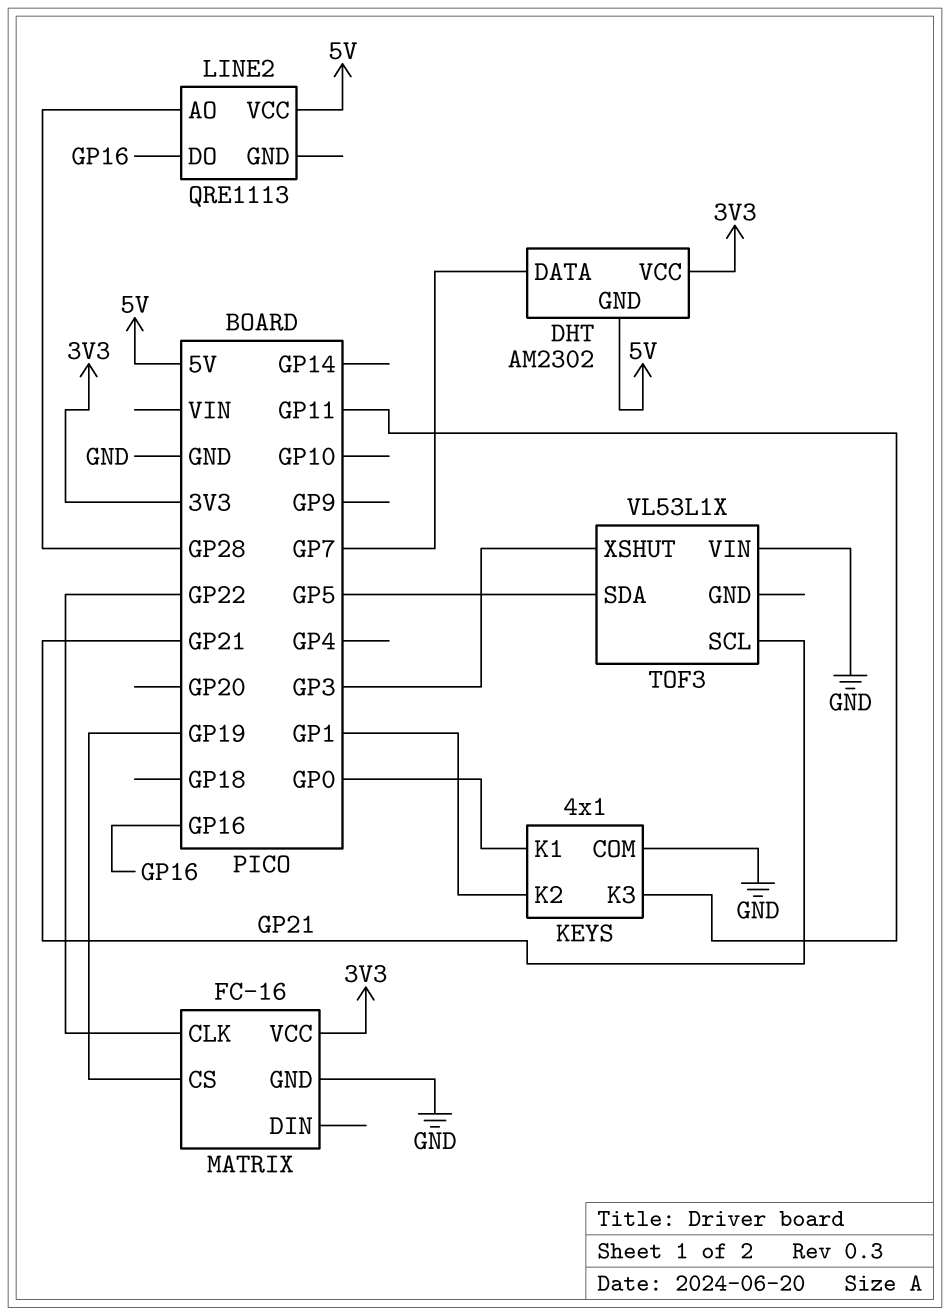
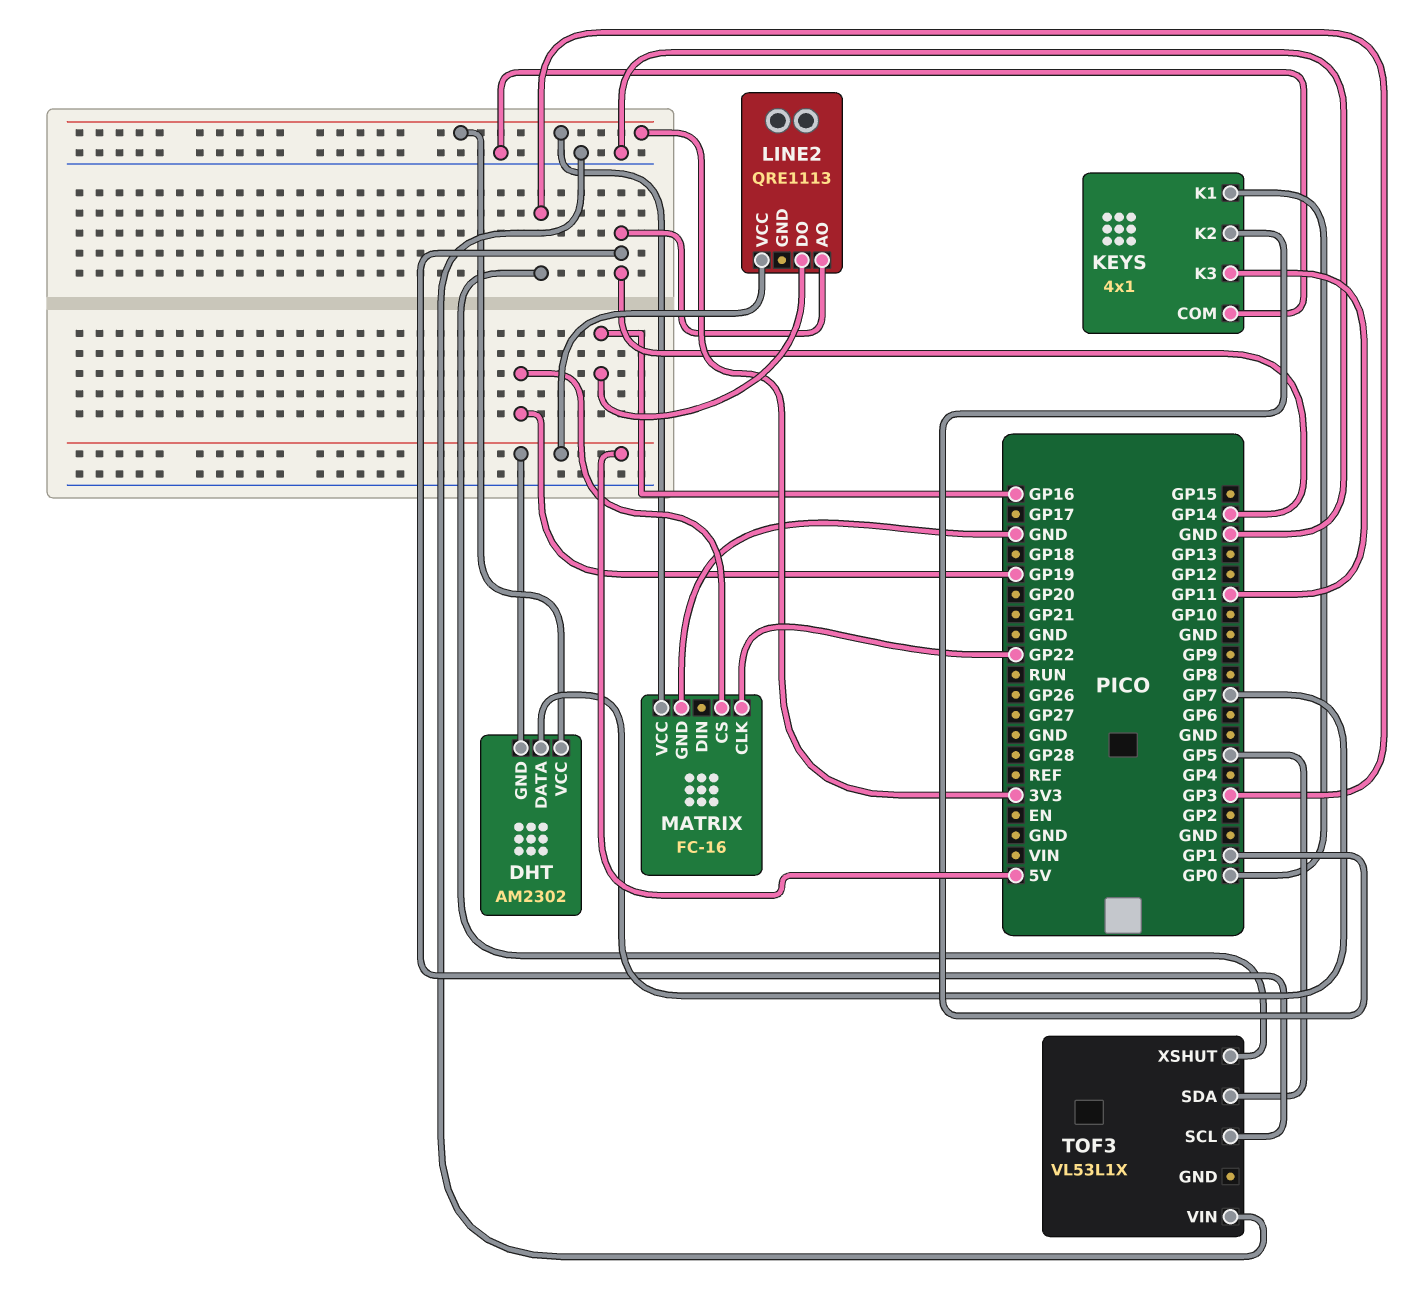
LINE2 pin AO: GP28 -> GP14
TOF3 pin SCL: GP21 -> GP14

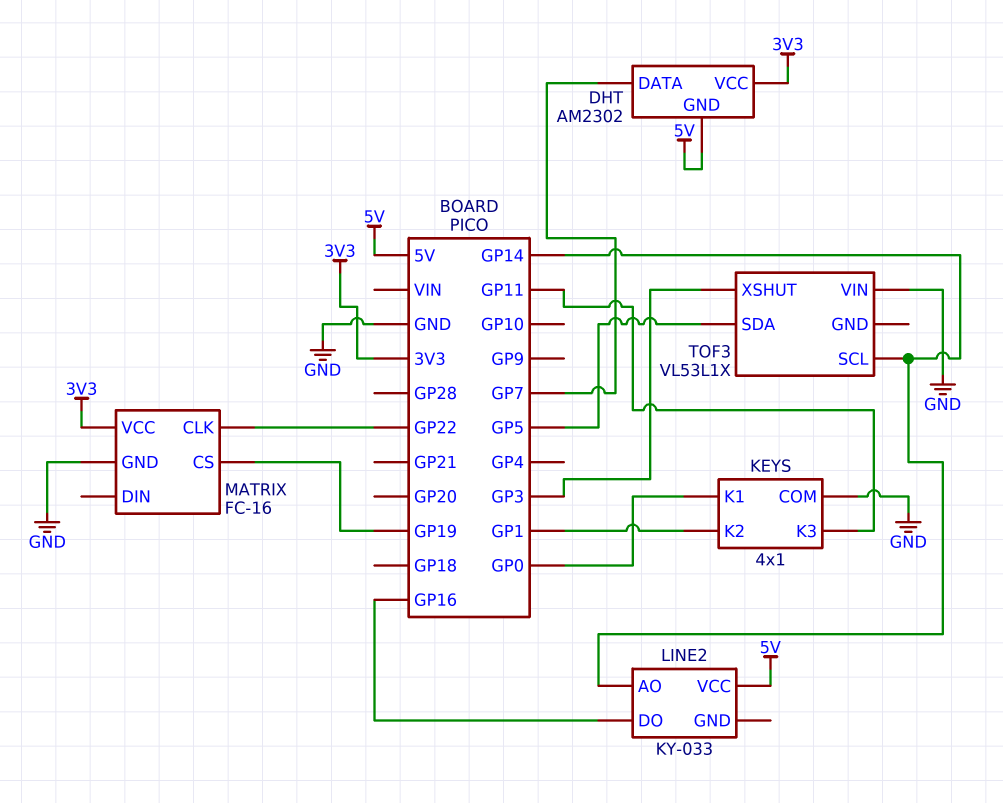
LINE2: QRE1113 -> KY-033

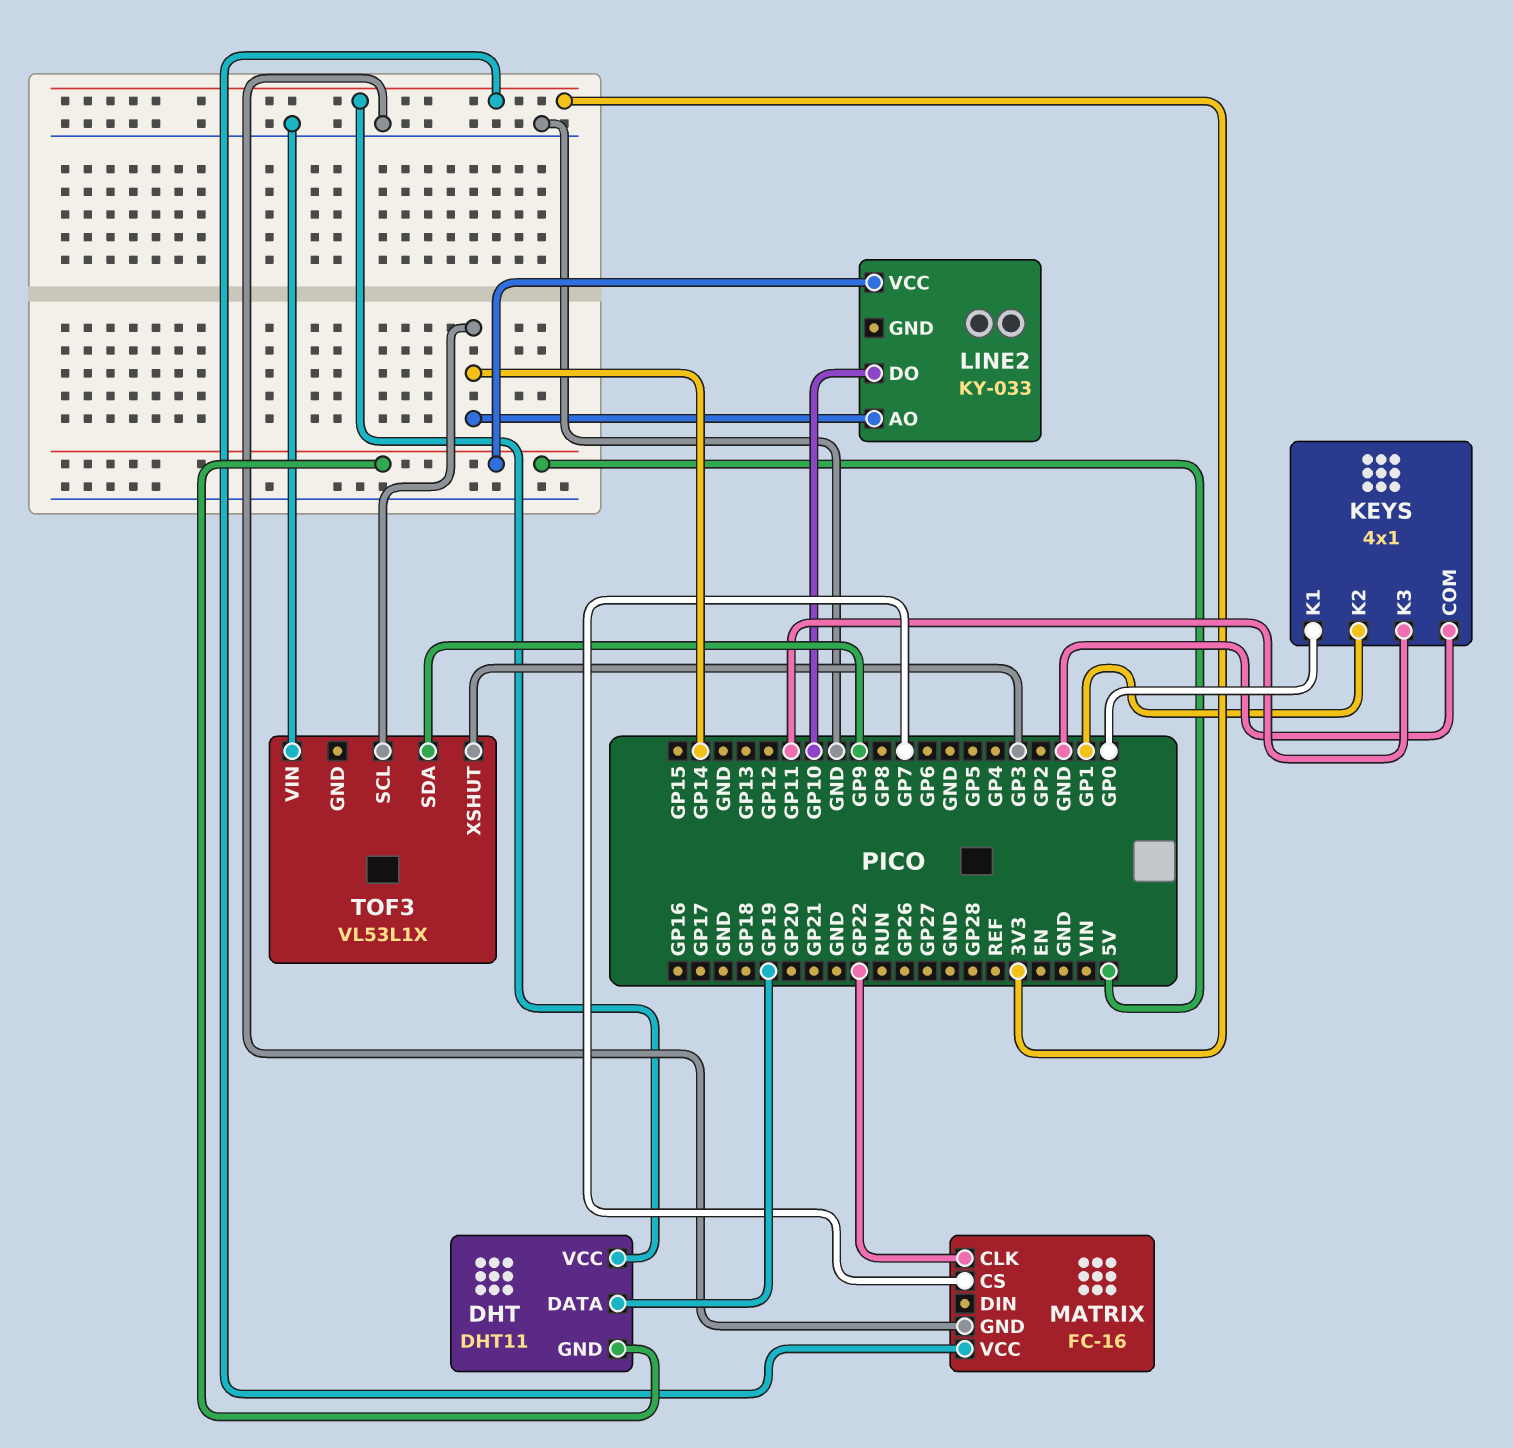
DHT: AM2302 -> DHT11
DHT pin DATA: GP7 -> GP19
LINE2 pin DO: GP16 -> GP10
MATRIX pin CS: GP19 -> GP7
TOF3 pin SDA: GP5 -> GP9

